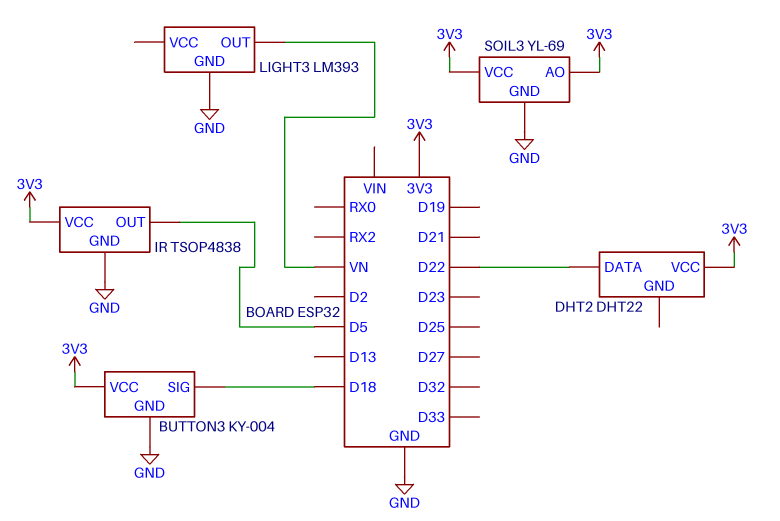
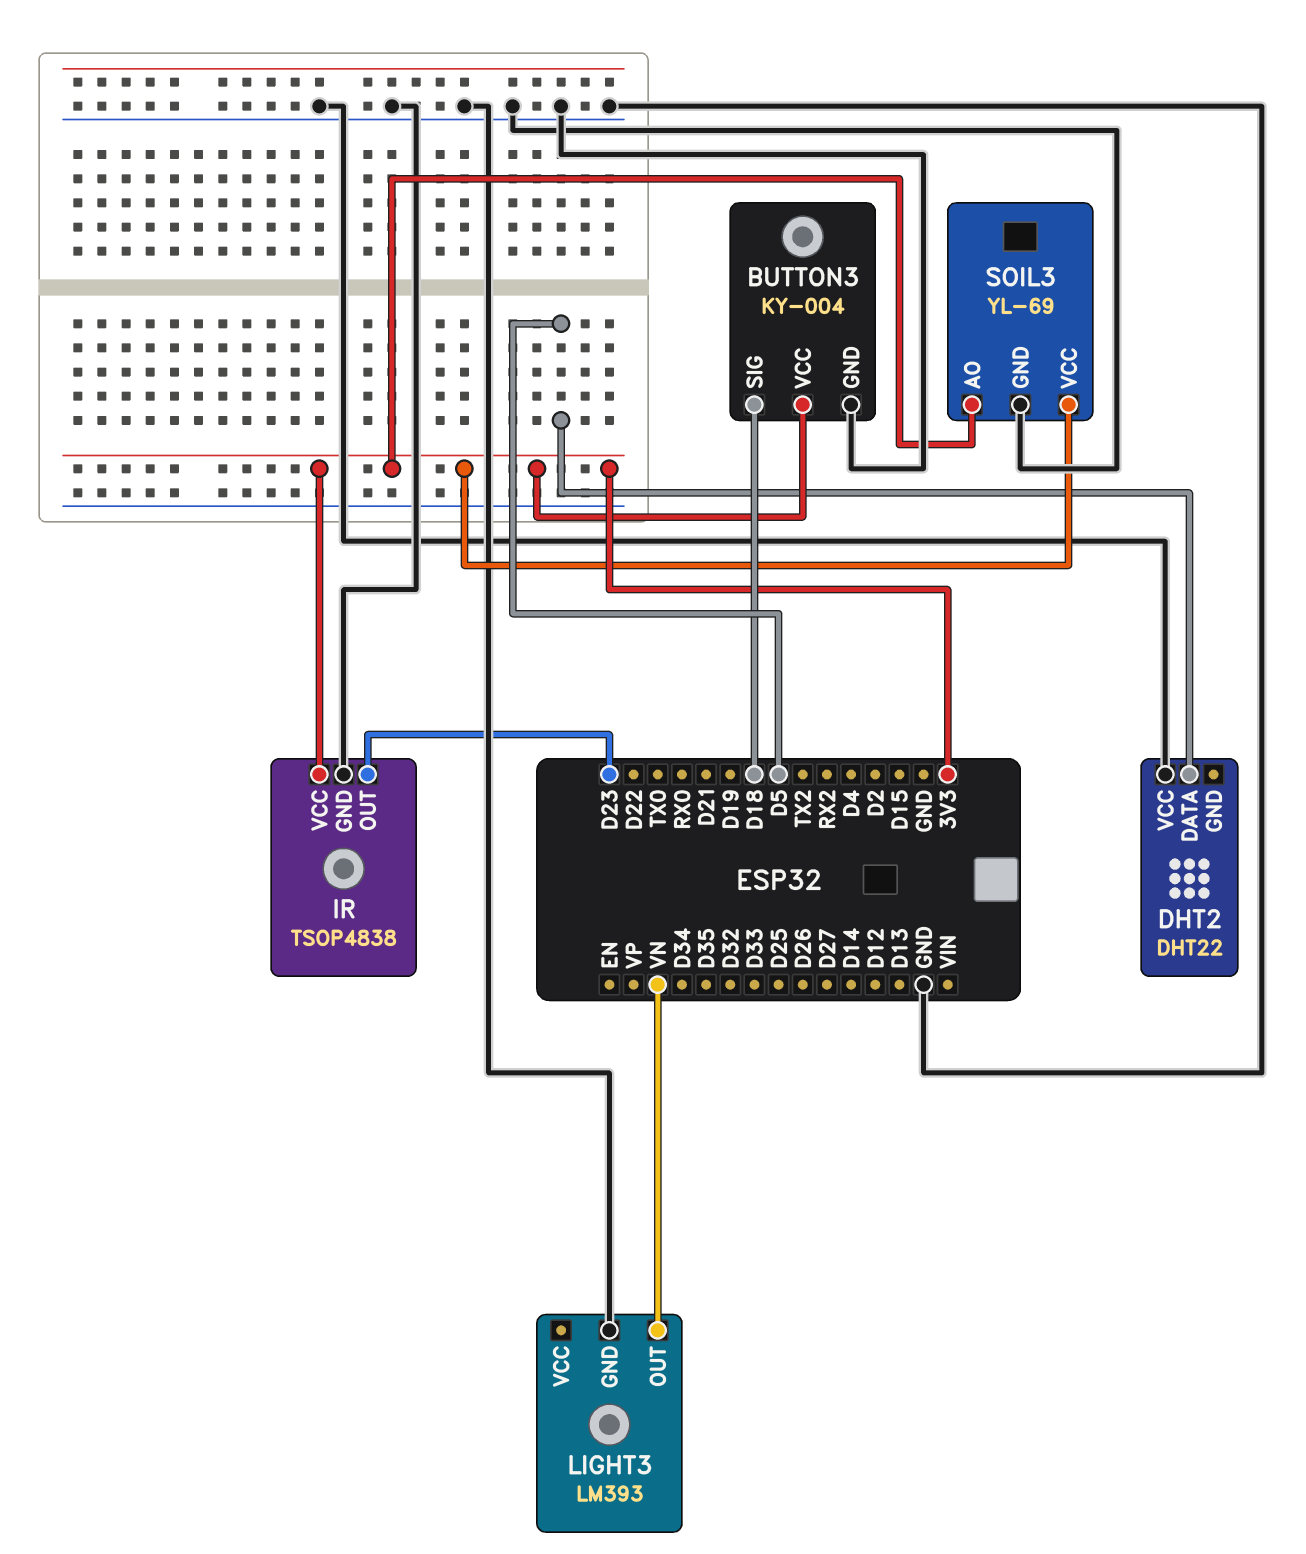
DHT2 pin DATA: D22 -> D5
DHT2 pin VCC: 3V3 -> GND
IR pin OUT: D5 -> D23

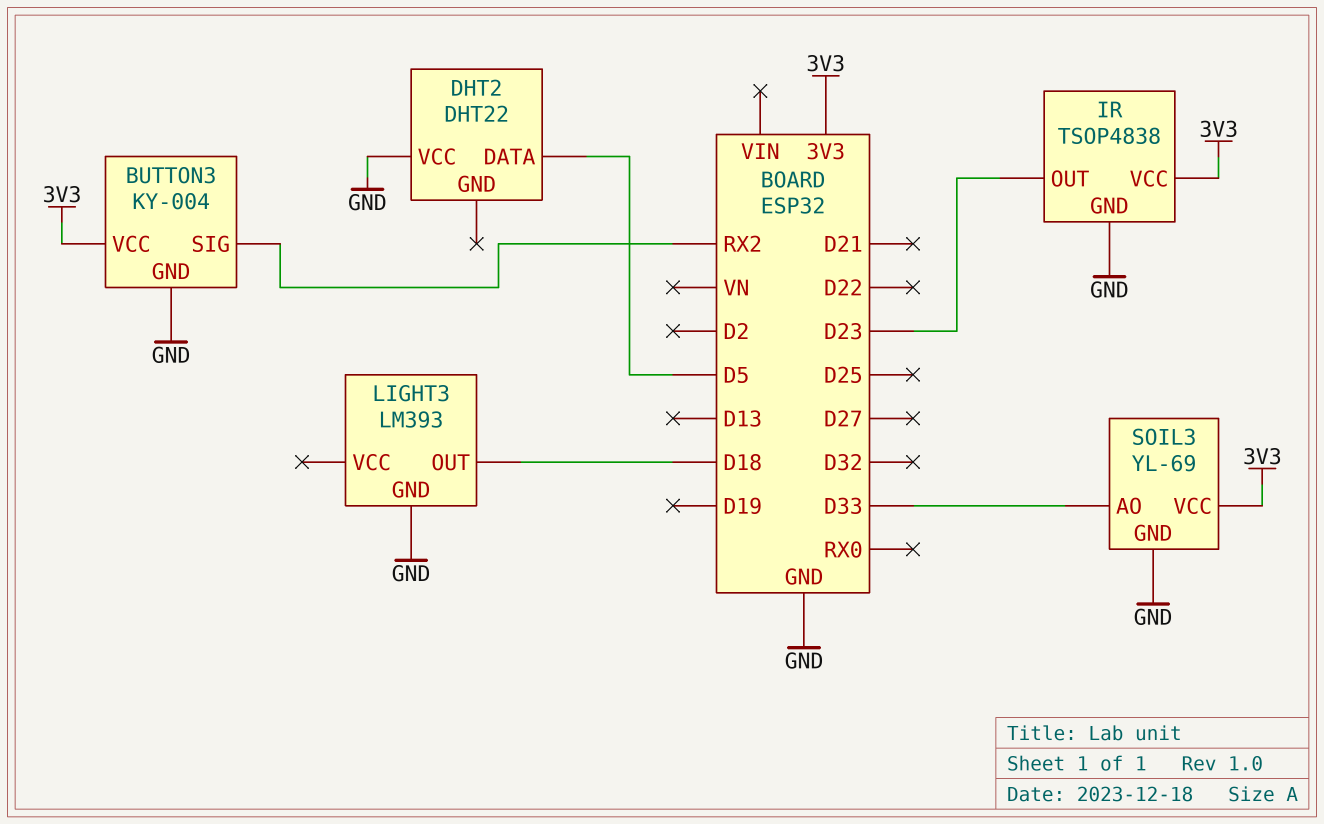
BUTTON3 pin SIG: D18 -> RX2
LIGHT3 pin OUT: VN -> D18
SOIL3 pin AO: 3V3 -> D33

